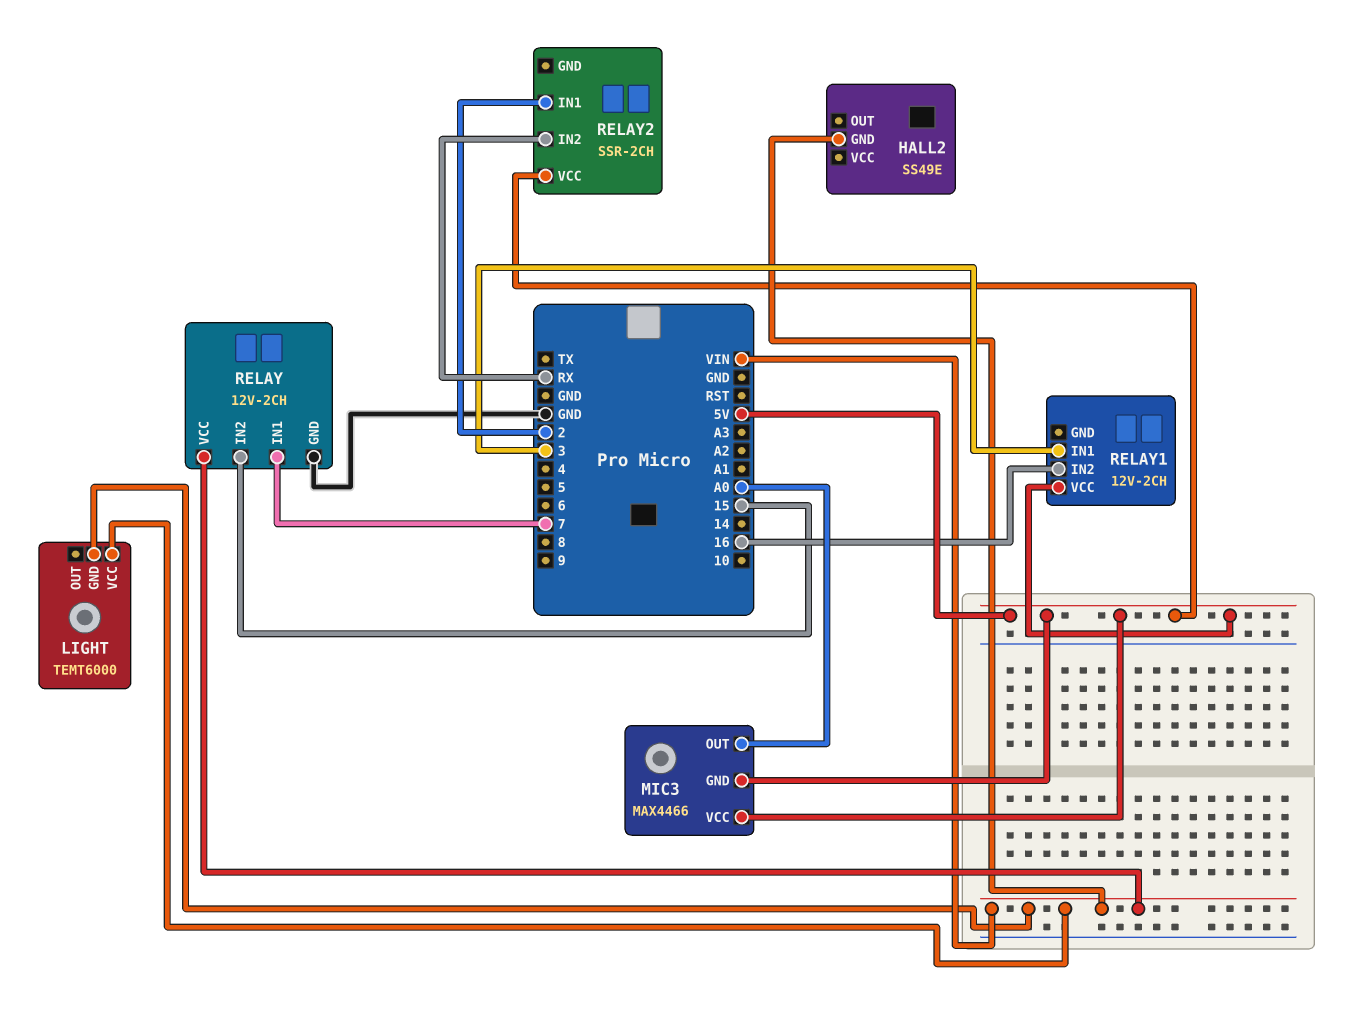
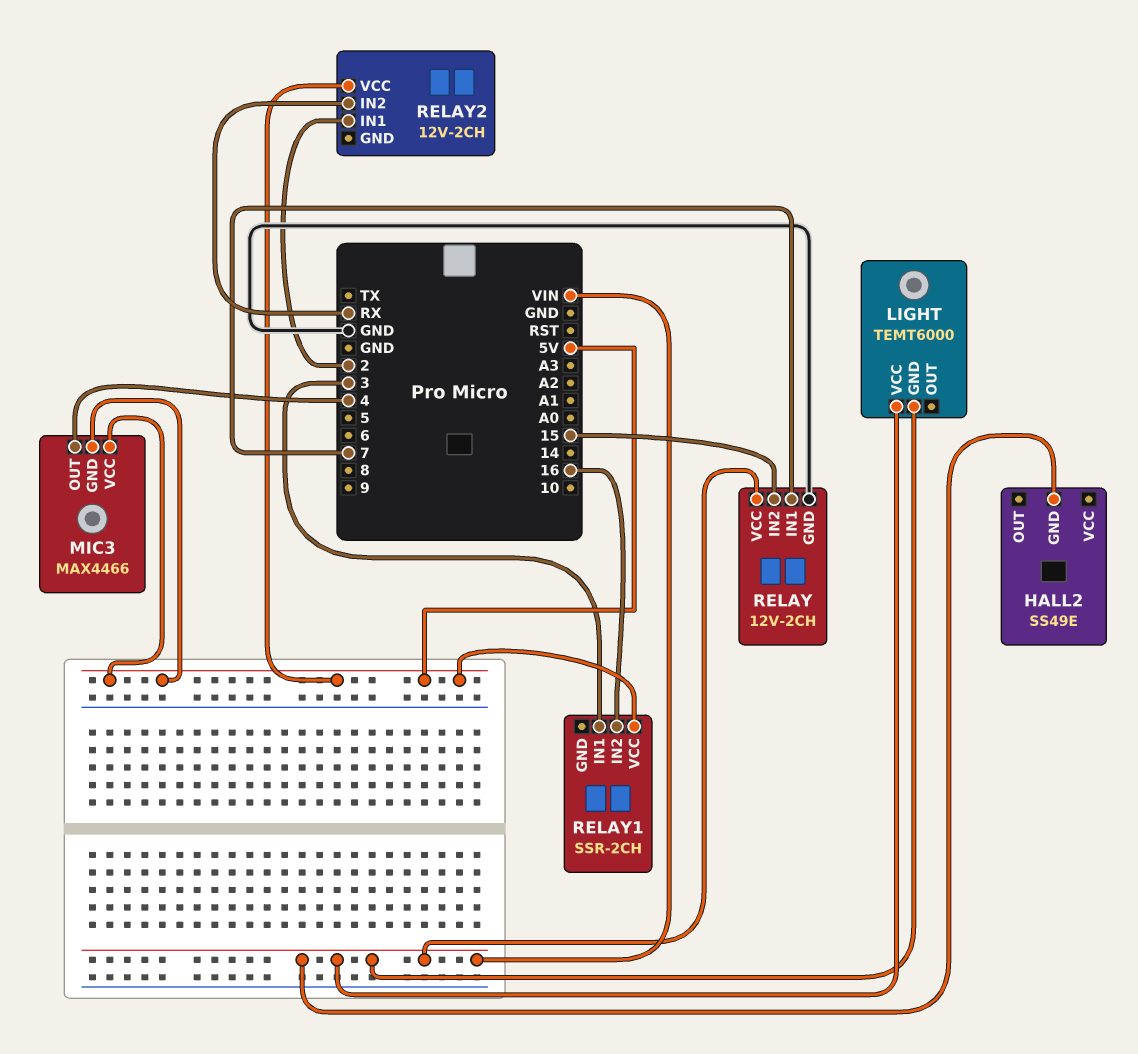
MIC3 pin OUT: A0 -> 4
RELAY1: 12V-2CH -> SSR-2CH
RELAY2: SSR-2CH -> 12V-2CH

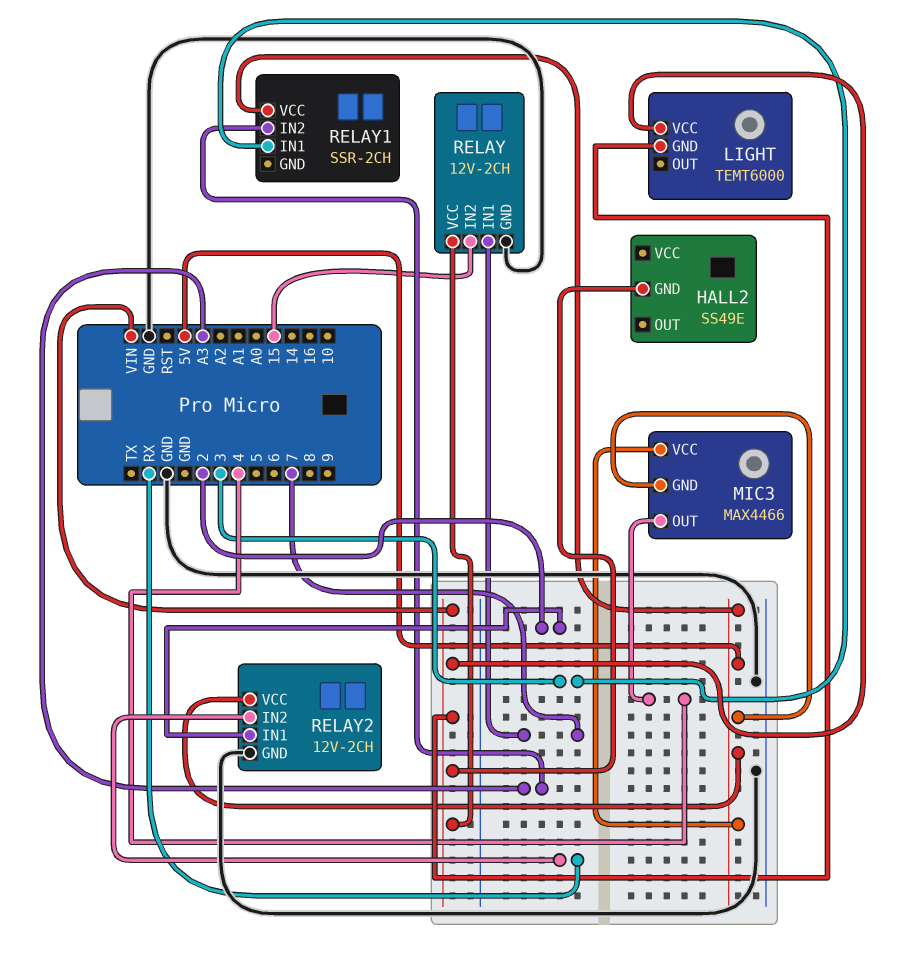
RELAY1 pin IN2: 16 -> A3
RELAY2 pin GND: none -> GND

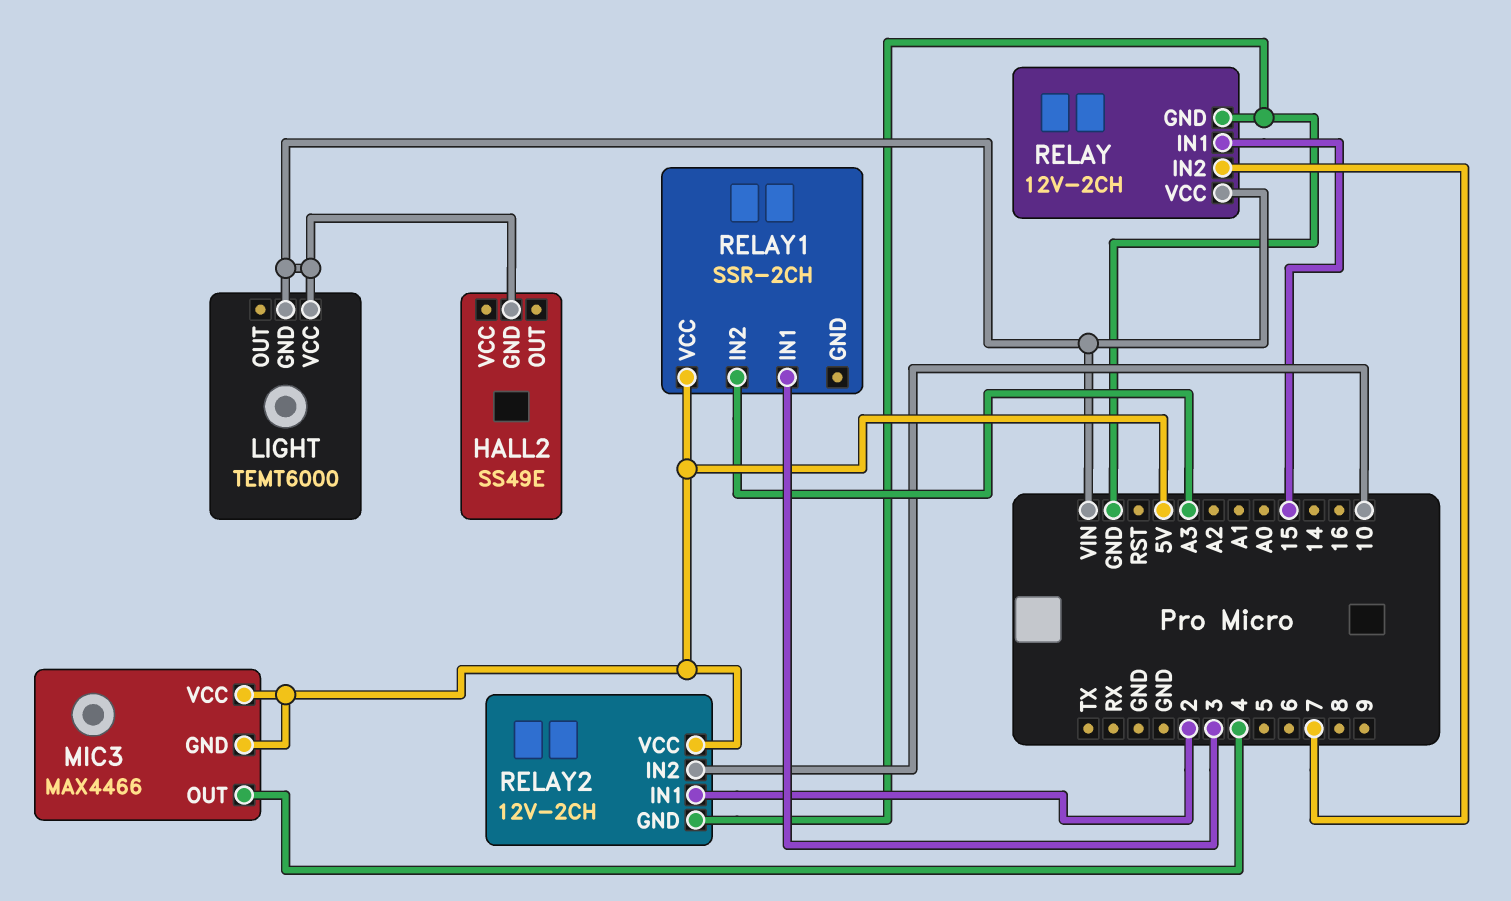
RELAY pin IN1: 7 -> 15
RELAY pin IN2: 15 -> 7
RELAY2 pin IN2: RX -> 10

